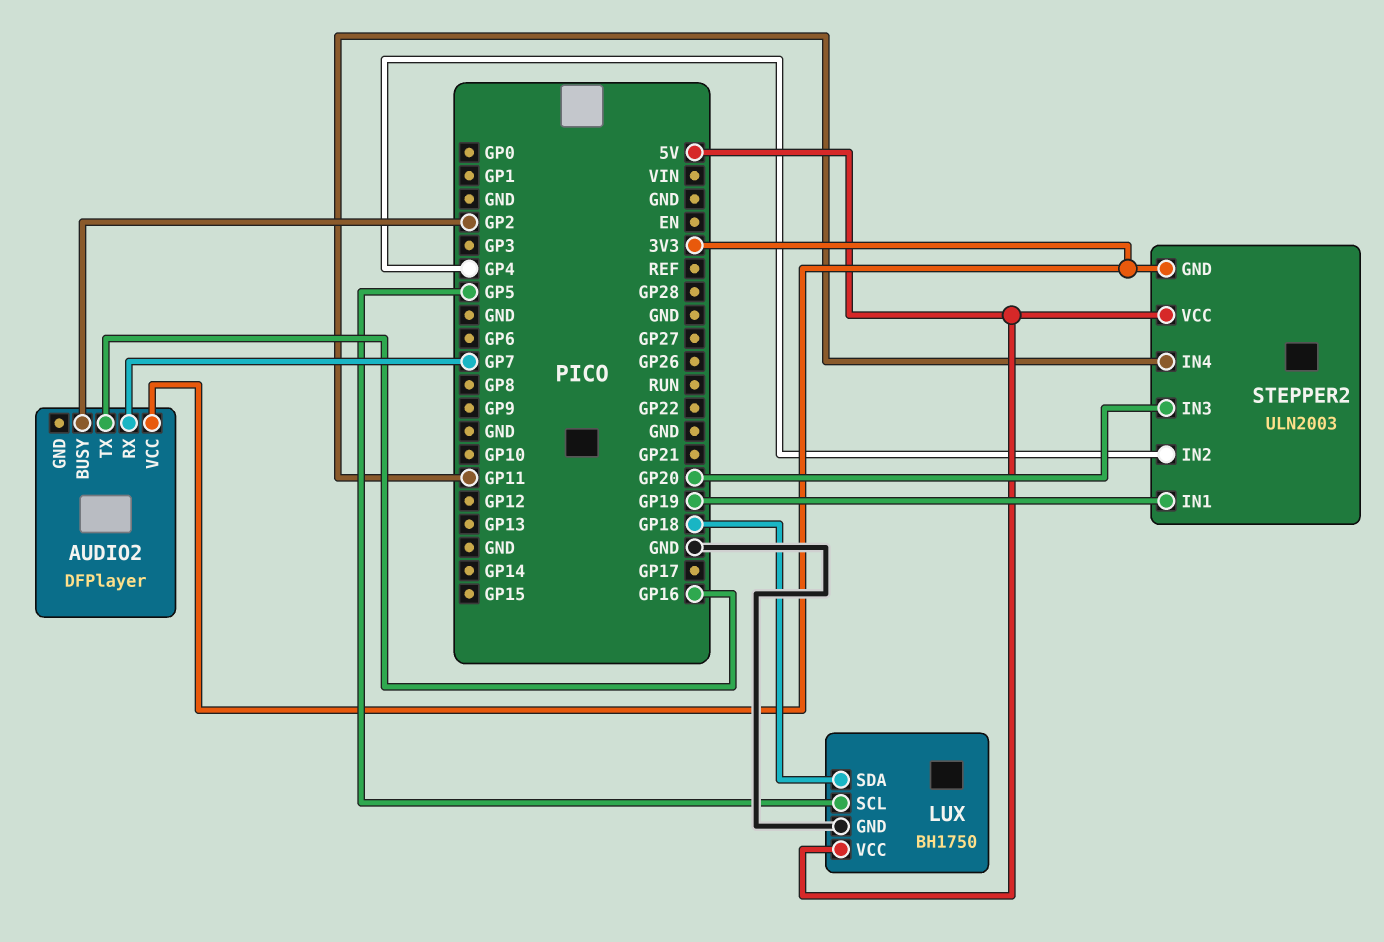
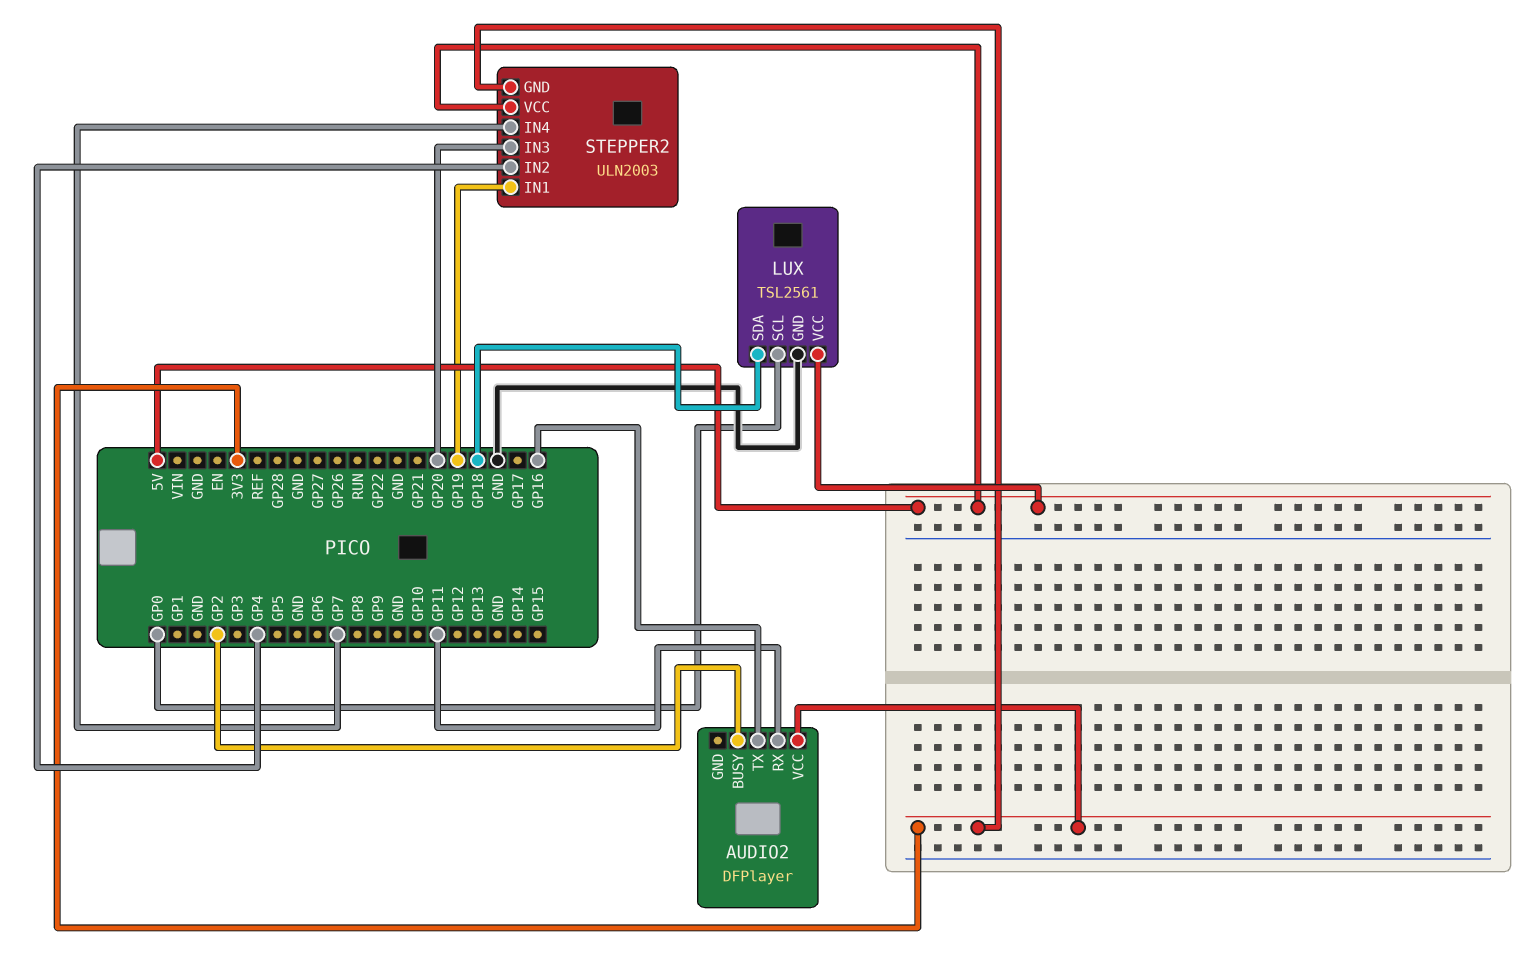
AUDIO2 pin RX: GP7 -> GP11
LUX: BH1750 -> TSL2561
LUX pin SCL: GP5 -> GP0
STEPPER2 pin IN4: GP11 -> GP7

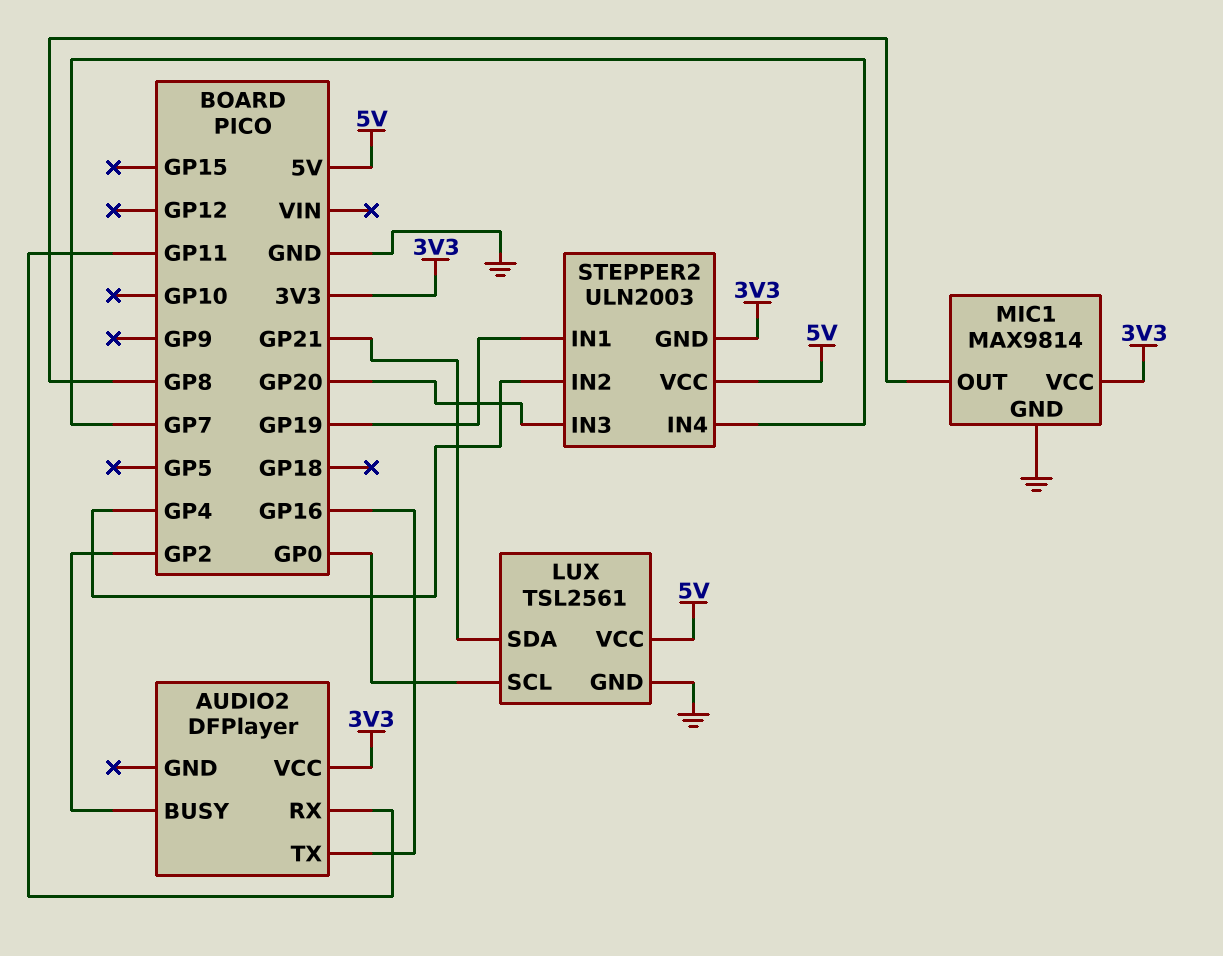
LUX pin SDA: GP18 -> GP21
MIC1: none -> MAX9814
MIC1 pin GND: none -> GND
MIC1 pin OUT: none -> GP8
MIC1 pin VCC: none -> 3V3

